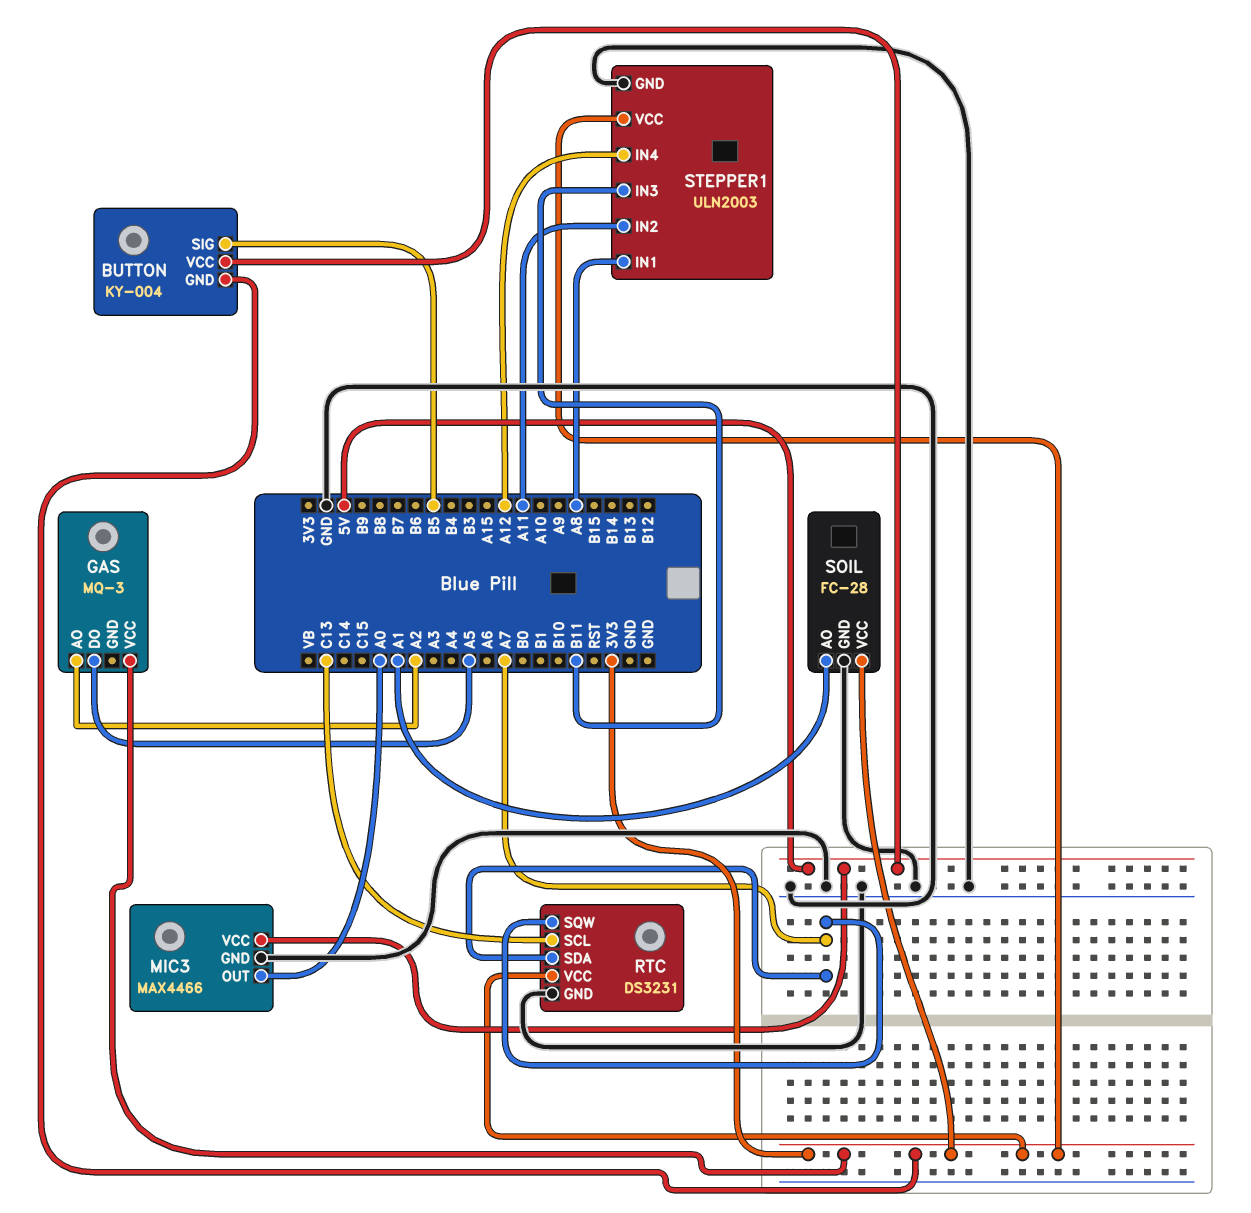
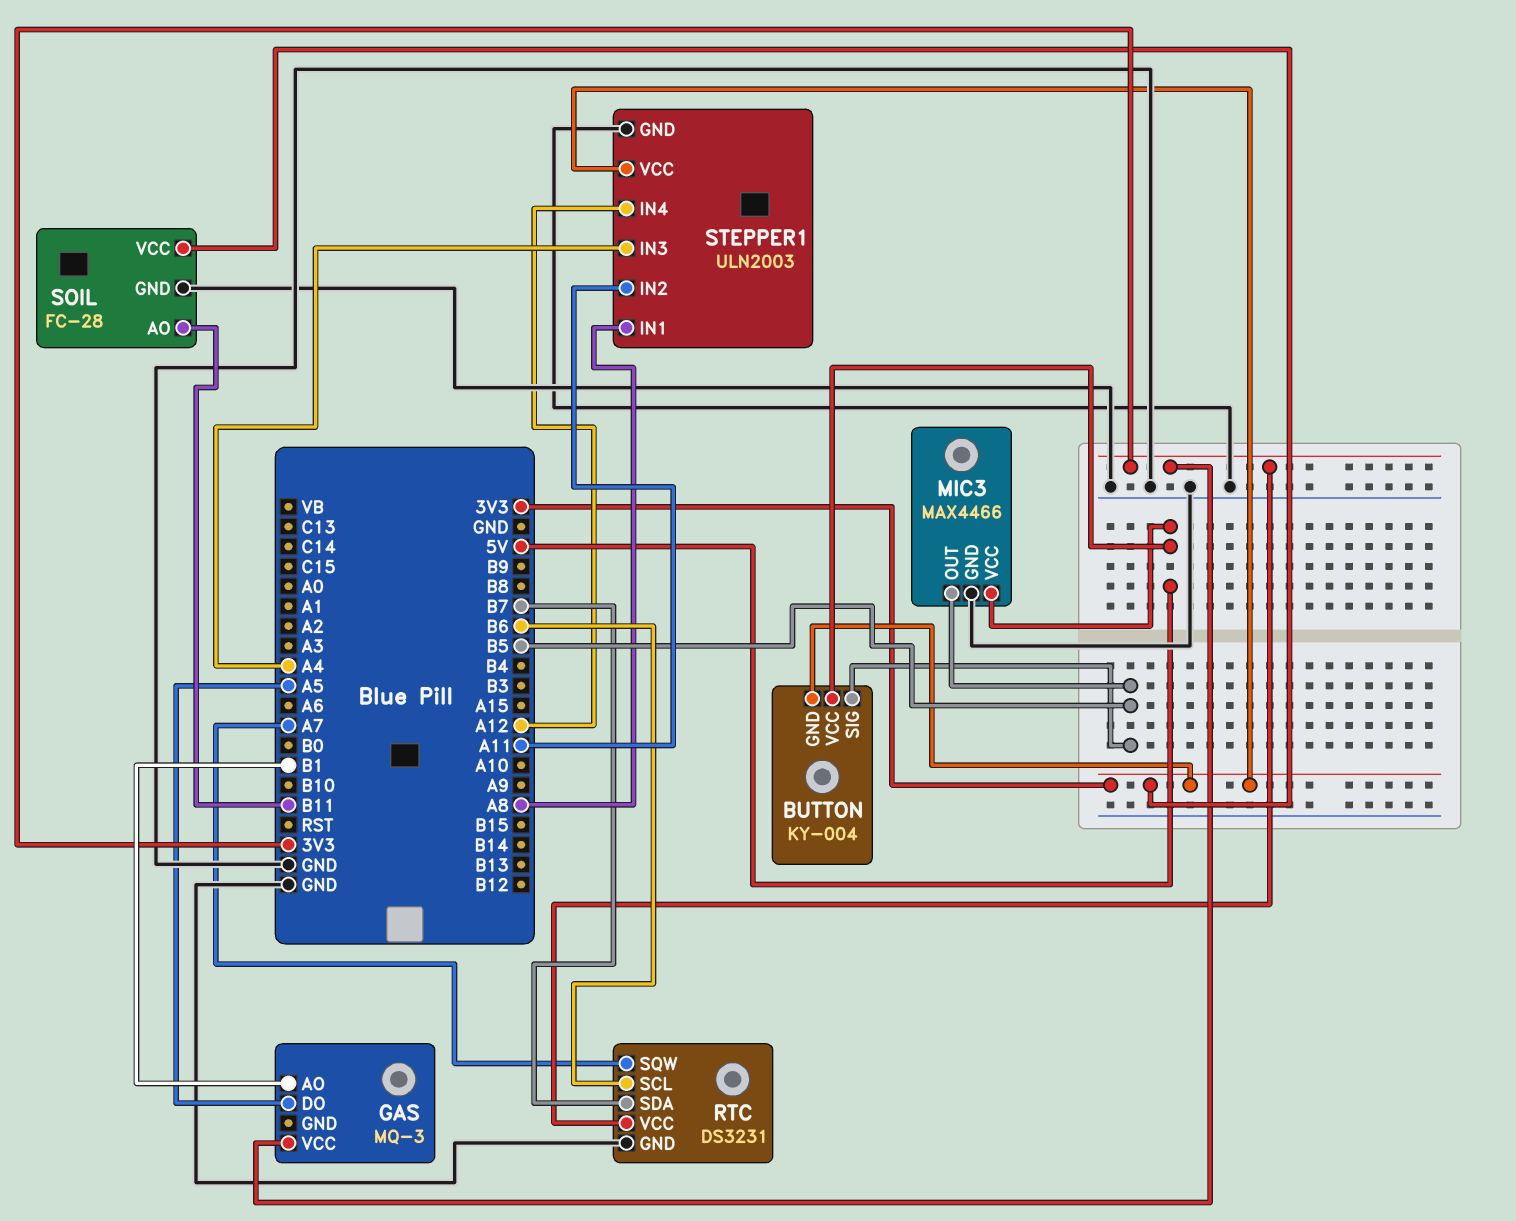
GAS pin AO: A2 -> B1
MIC3 pin OUT: A0 -> B5
RTC pin SCL: C13 -> B6
RTC pin SDA: A7 -> B7
SOIL pin AO: A1 -> B11
STEPPER1 pin IN3: B11 -> A4

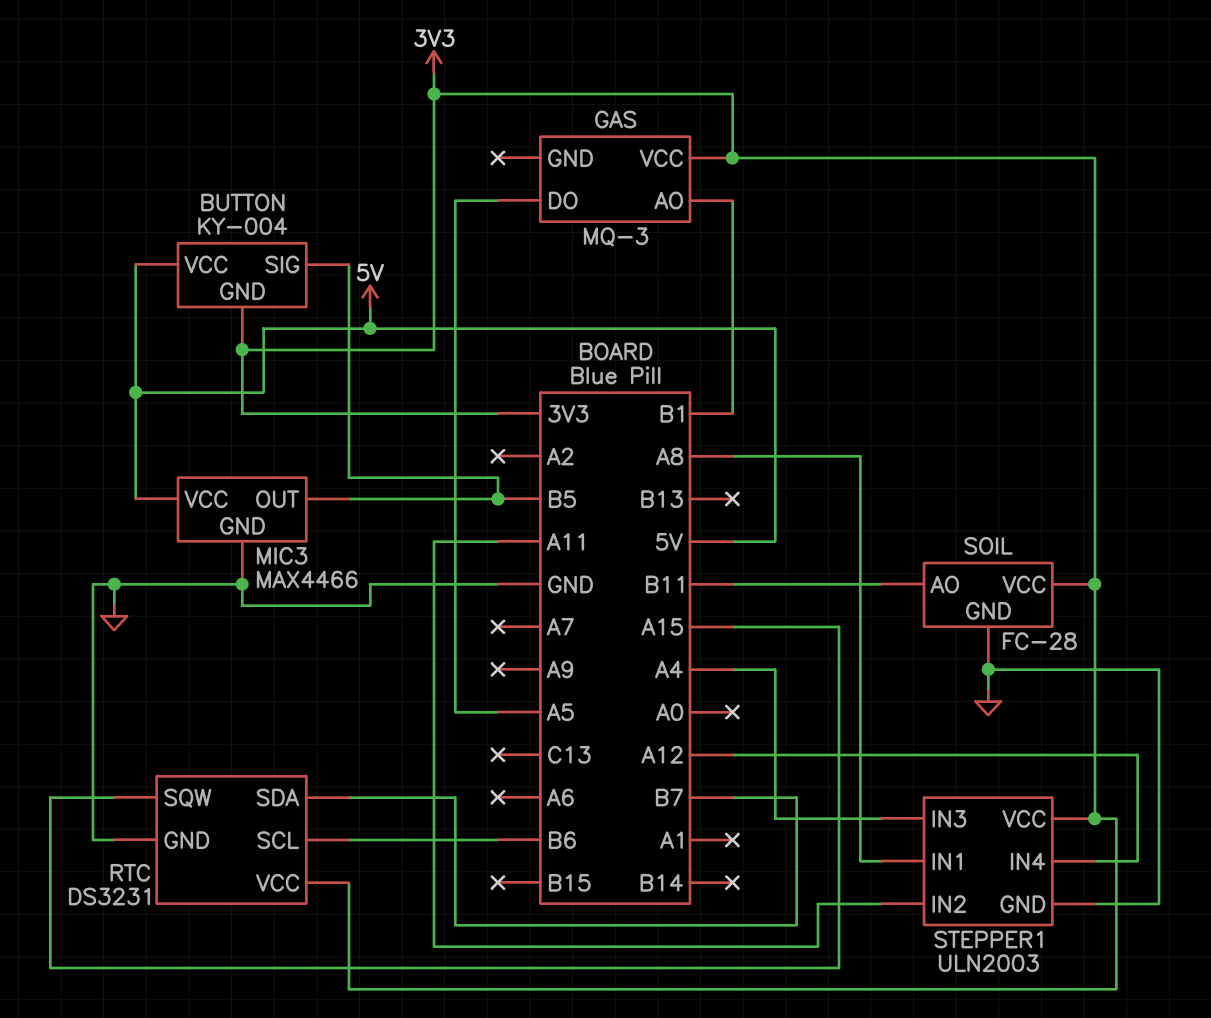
RTC pin SQW: A7 -> A15

